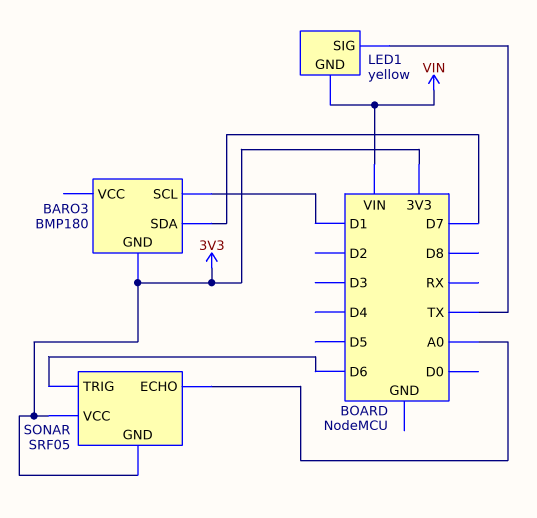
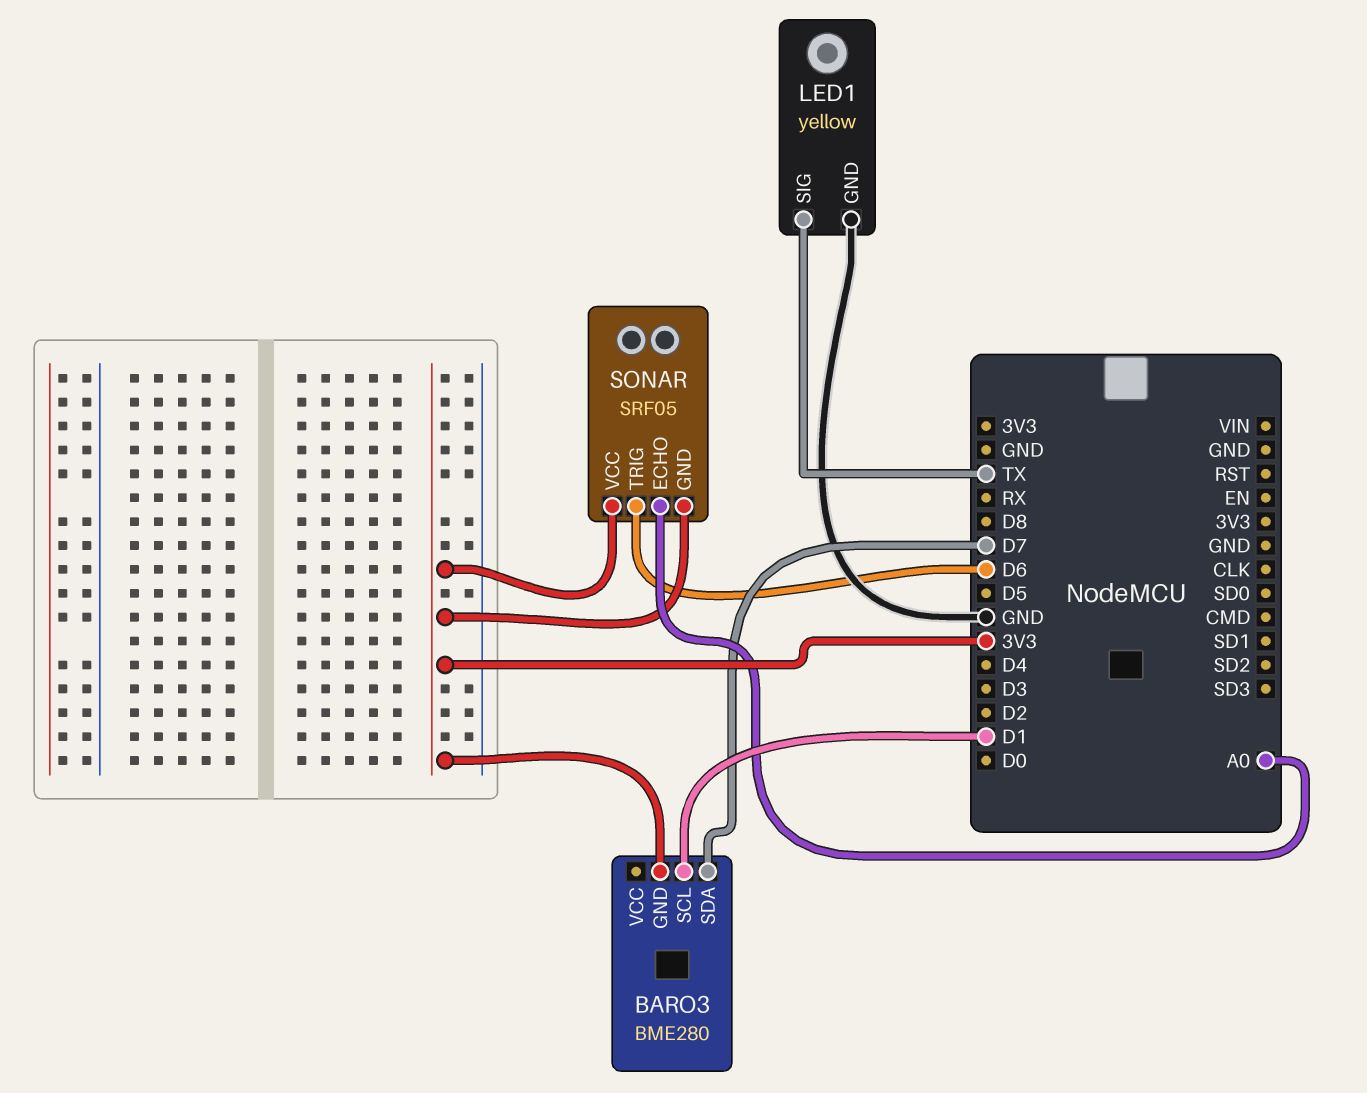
BARO3: BMP180 -> BME280
LED1 pin GND: VIN -> GND

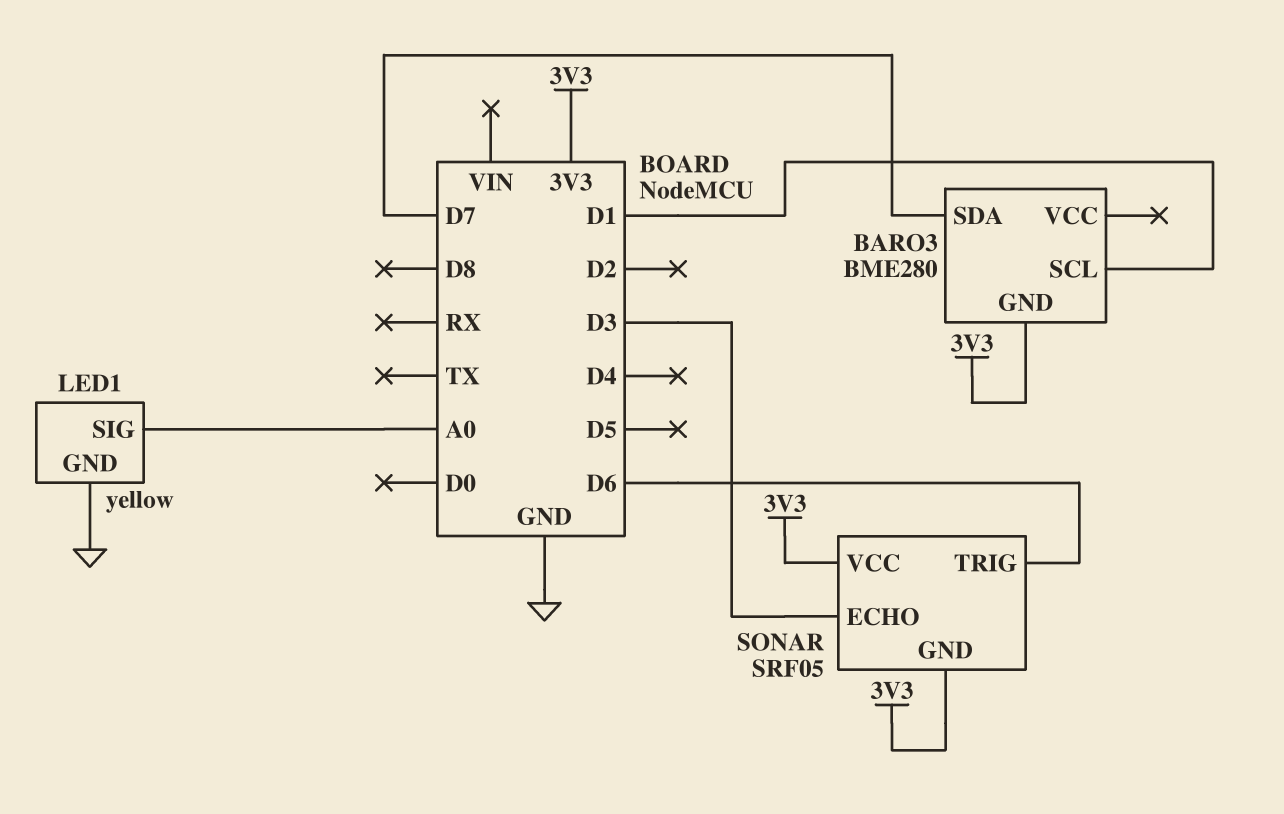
LED1 pin SIG: TX -> A0
SONAR pin ECHO: A0 -> D3

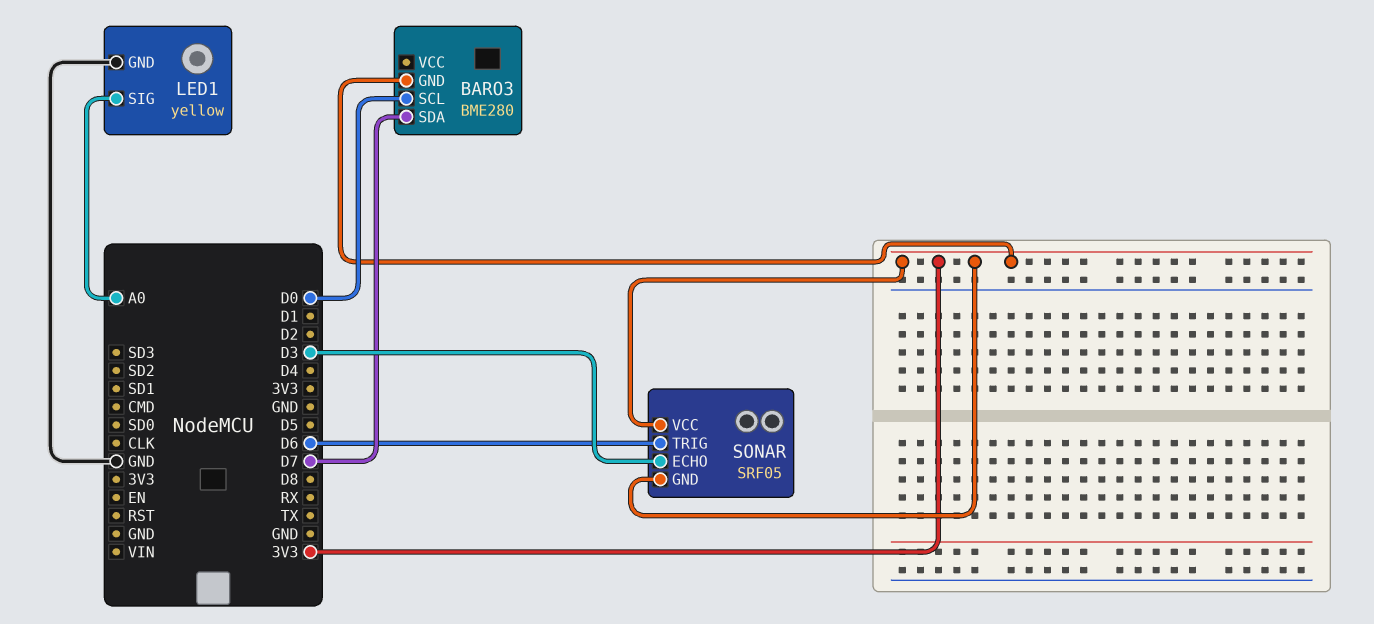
BARO3 pin SCL: D1 -> D0

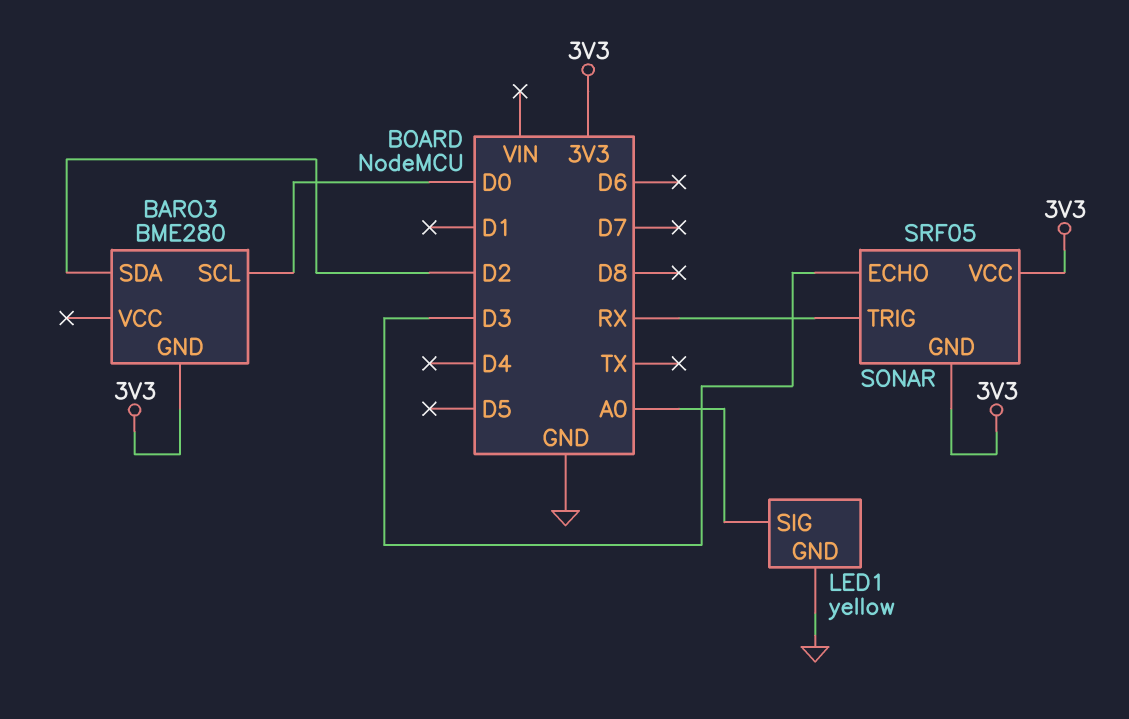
BARO3 pin SDA: D7 -> D2
SONAR pin TRIG: D6 -> RX

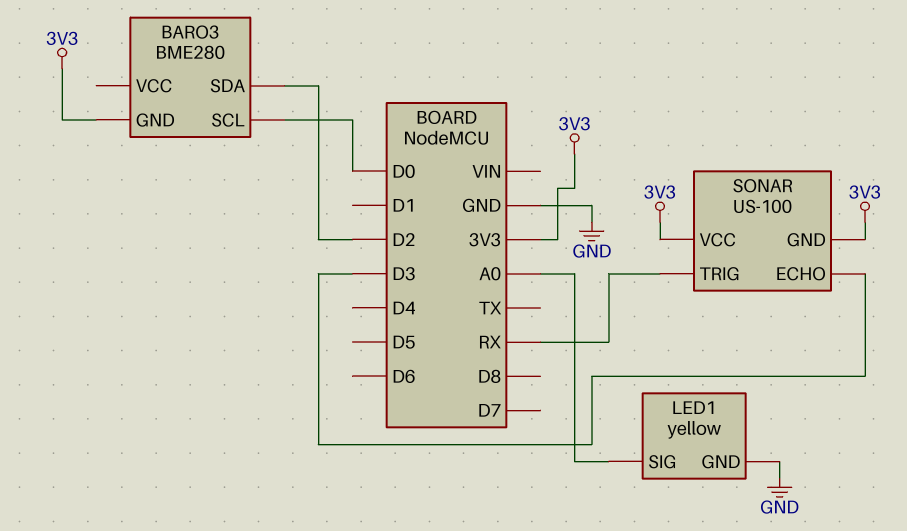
SONAR: SRF05 -> US-100

